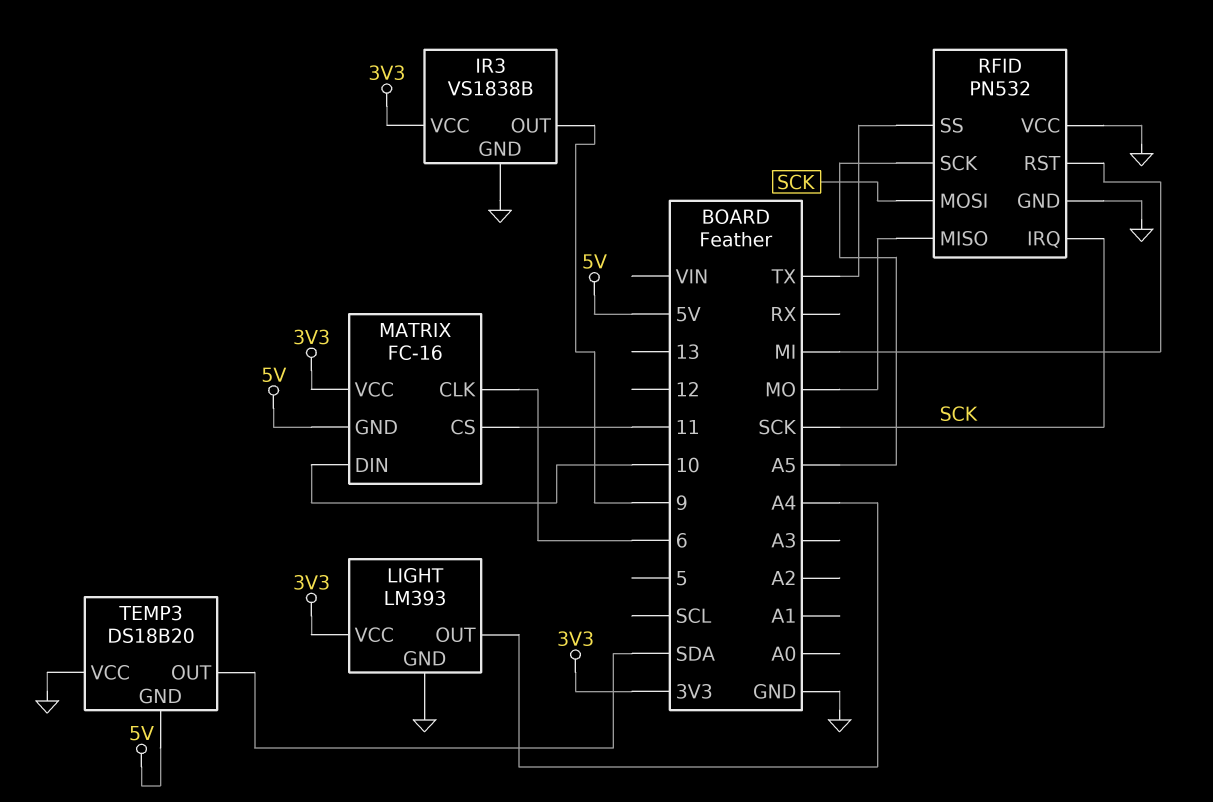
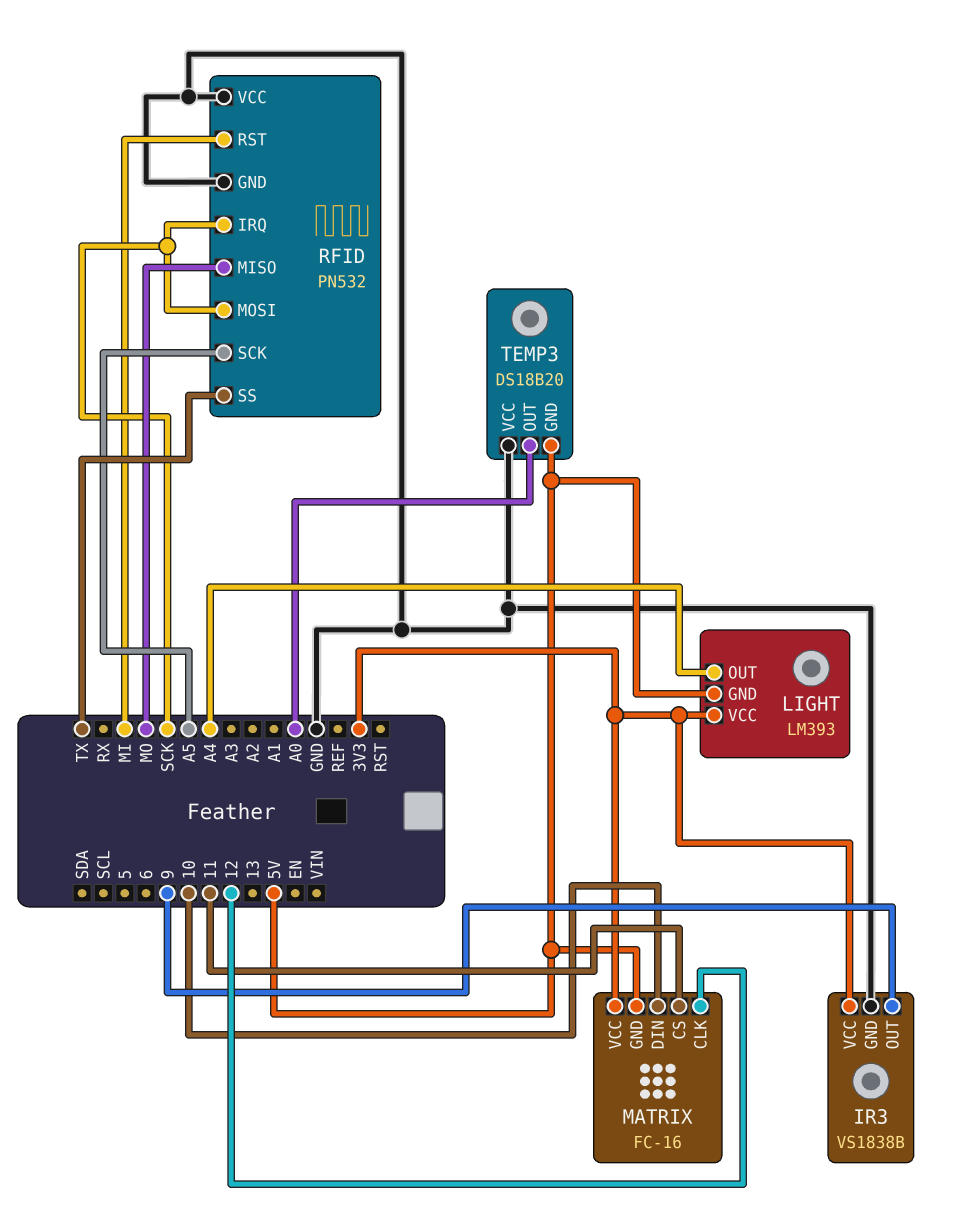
LIGHT pin GND: GND -> 5V
MATRIX pin CLK: 6 -> 12
TEMP3 pin OUT: SDA -> A0

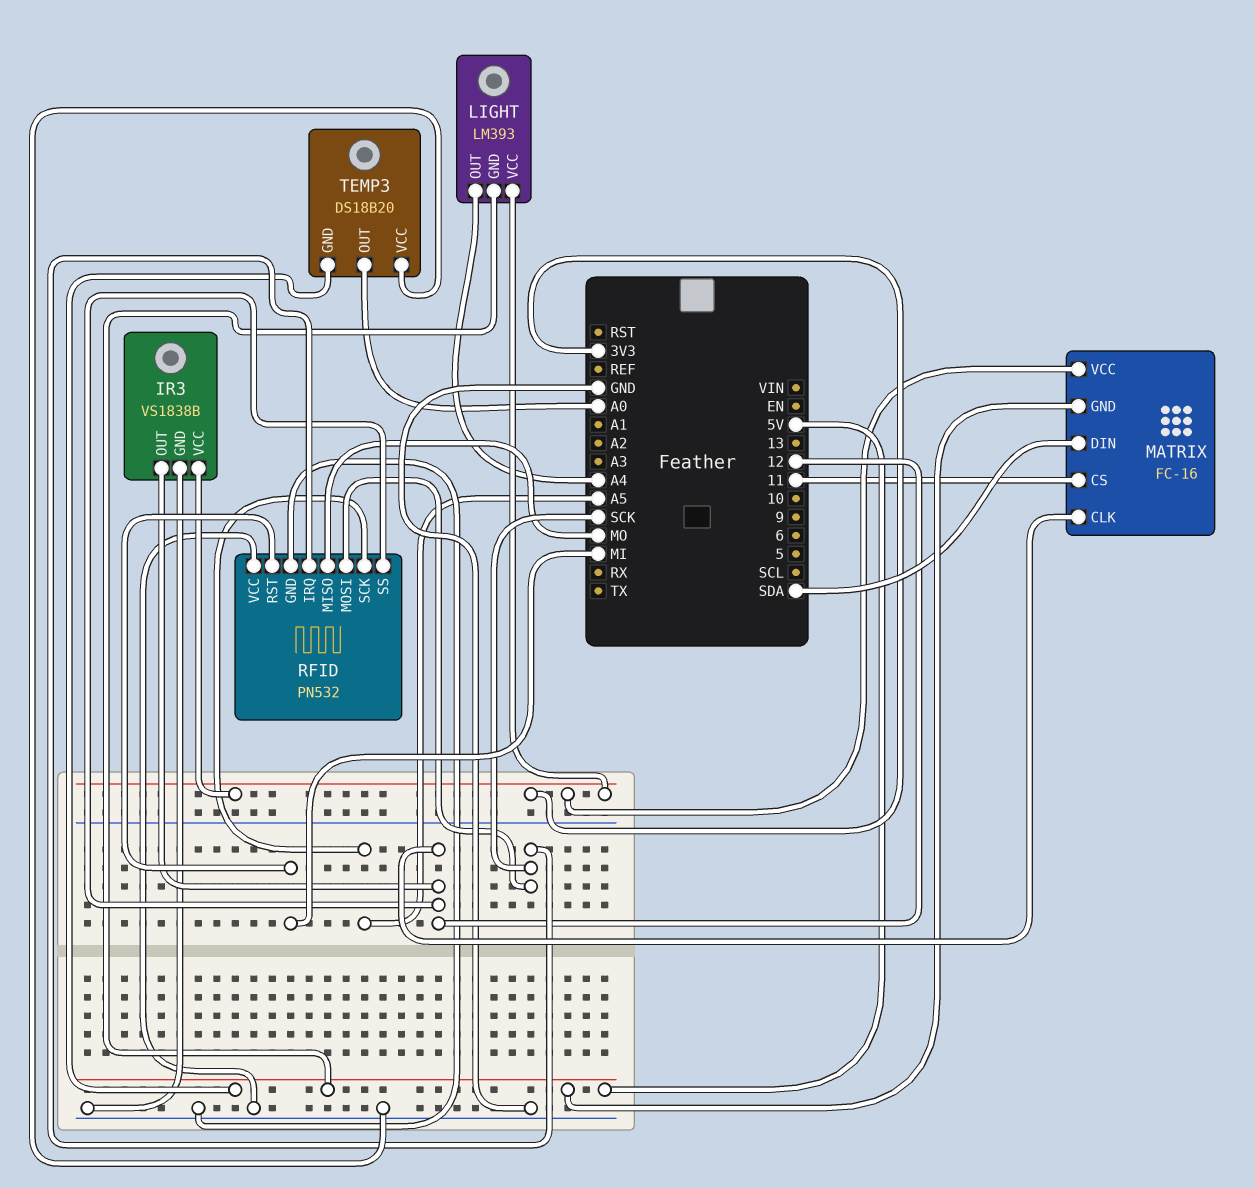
IR3 pin OUT: 9 -> 12
MATRIX pin DIN: 10 -> SDA
RFID pin SS: TX -> 12

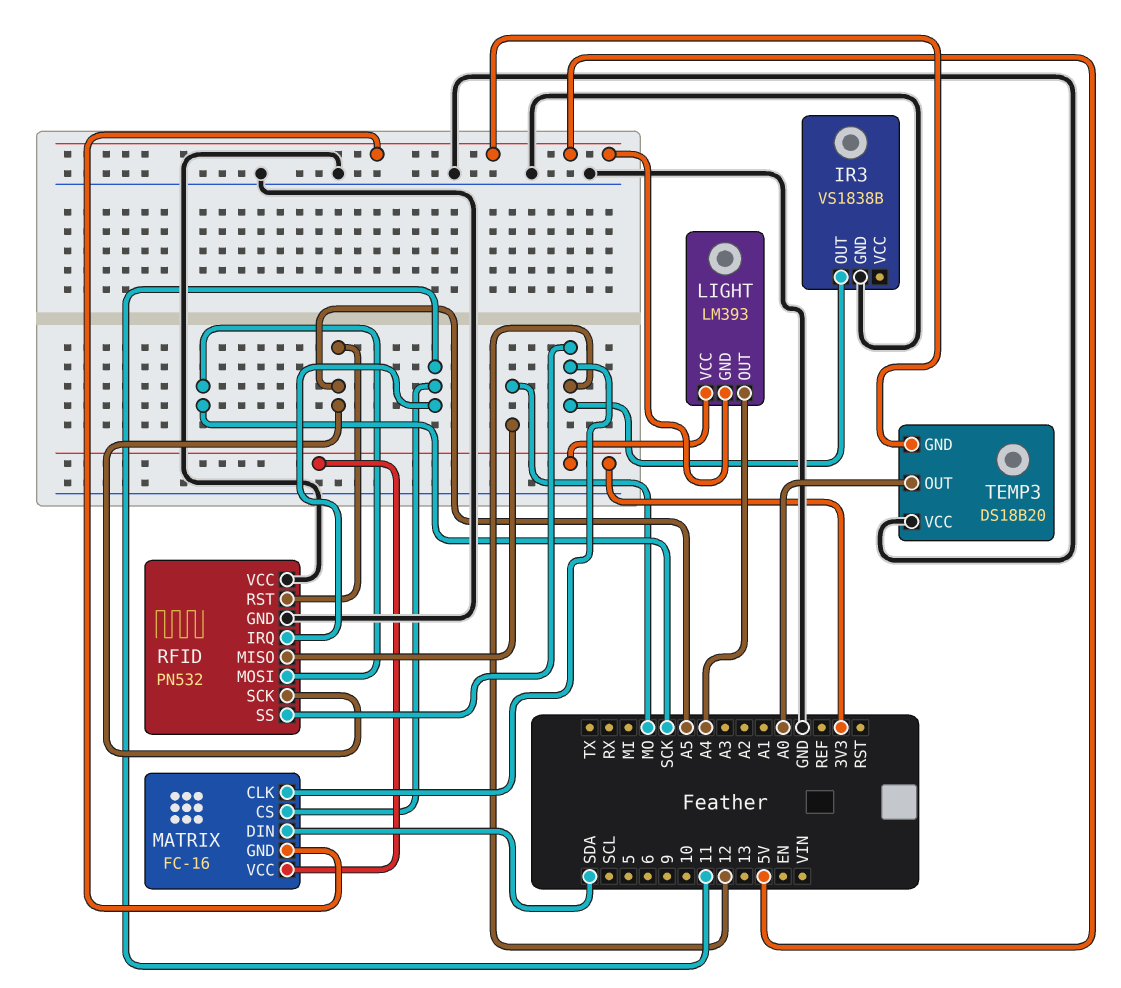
IR3 pin VCC: 3V3 -> none
RFID pin IRQ: SCK -> 11
RFID pin RST: MI -> A5

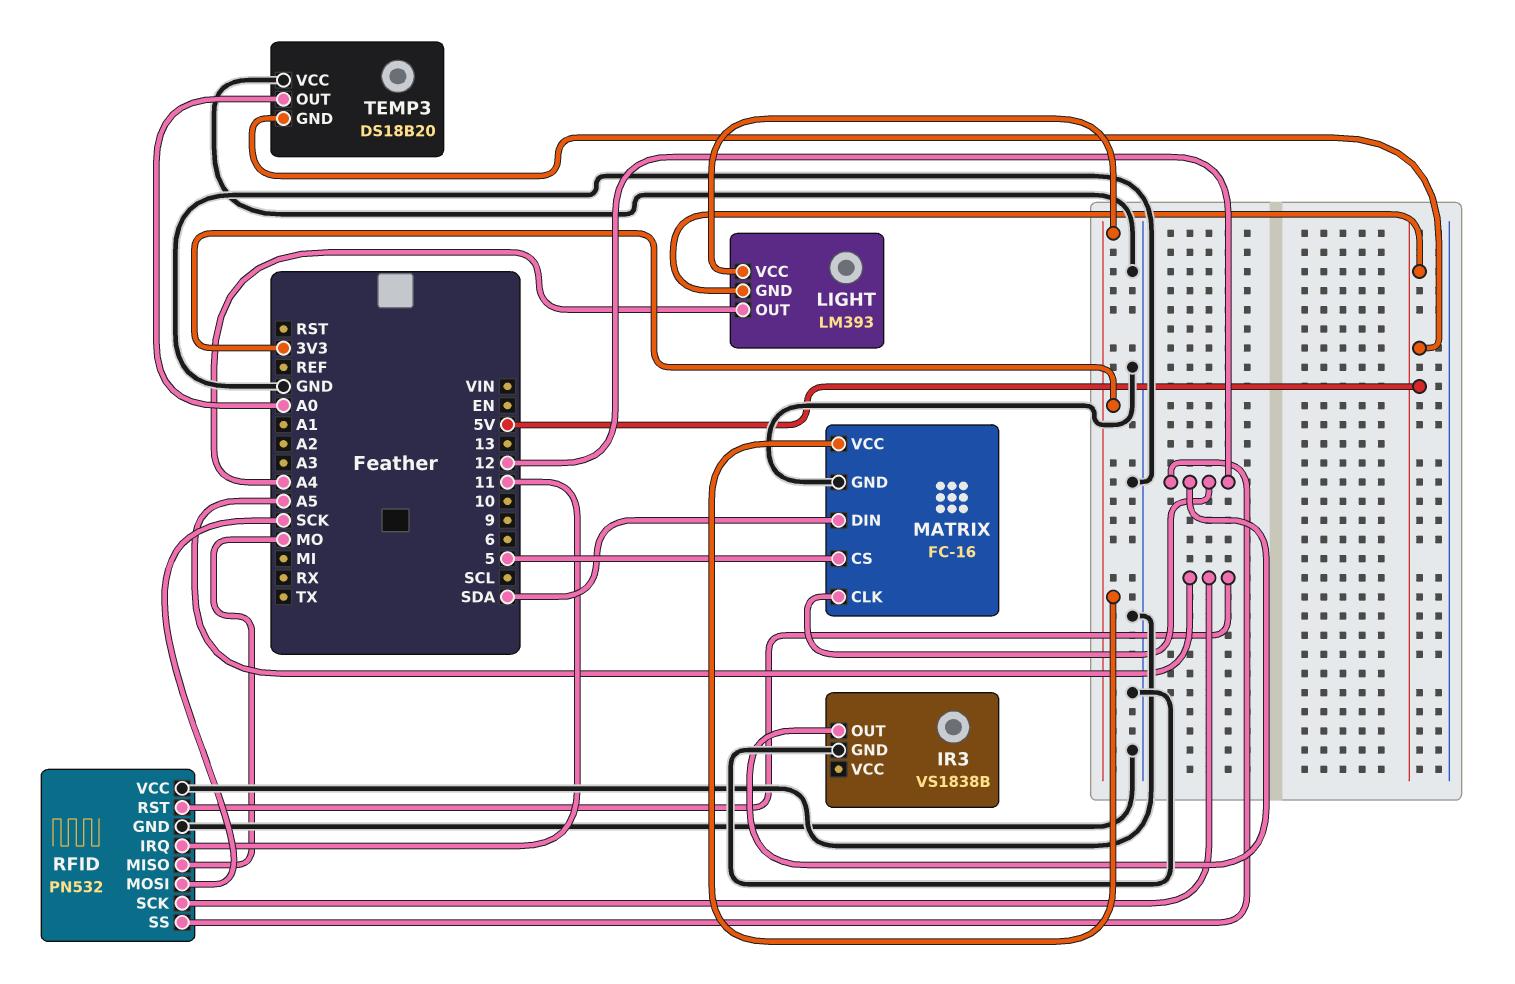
MATRIX pin CS: 11 -> 5
MATRIX pin GND: 5V -> GND

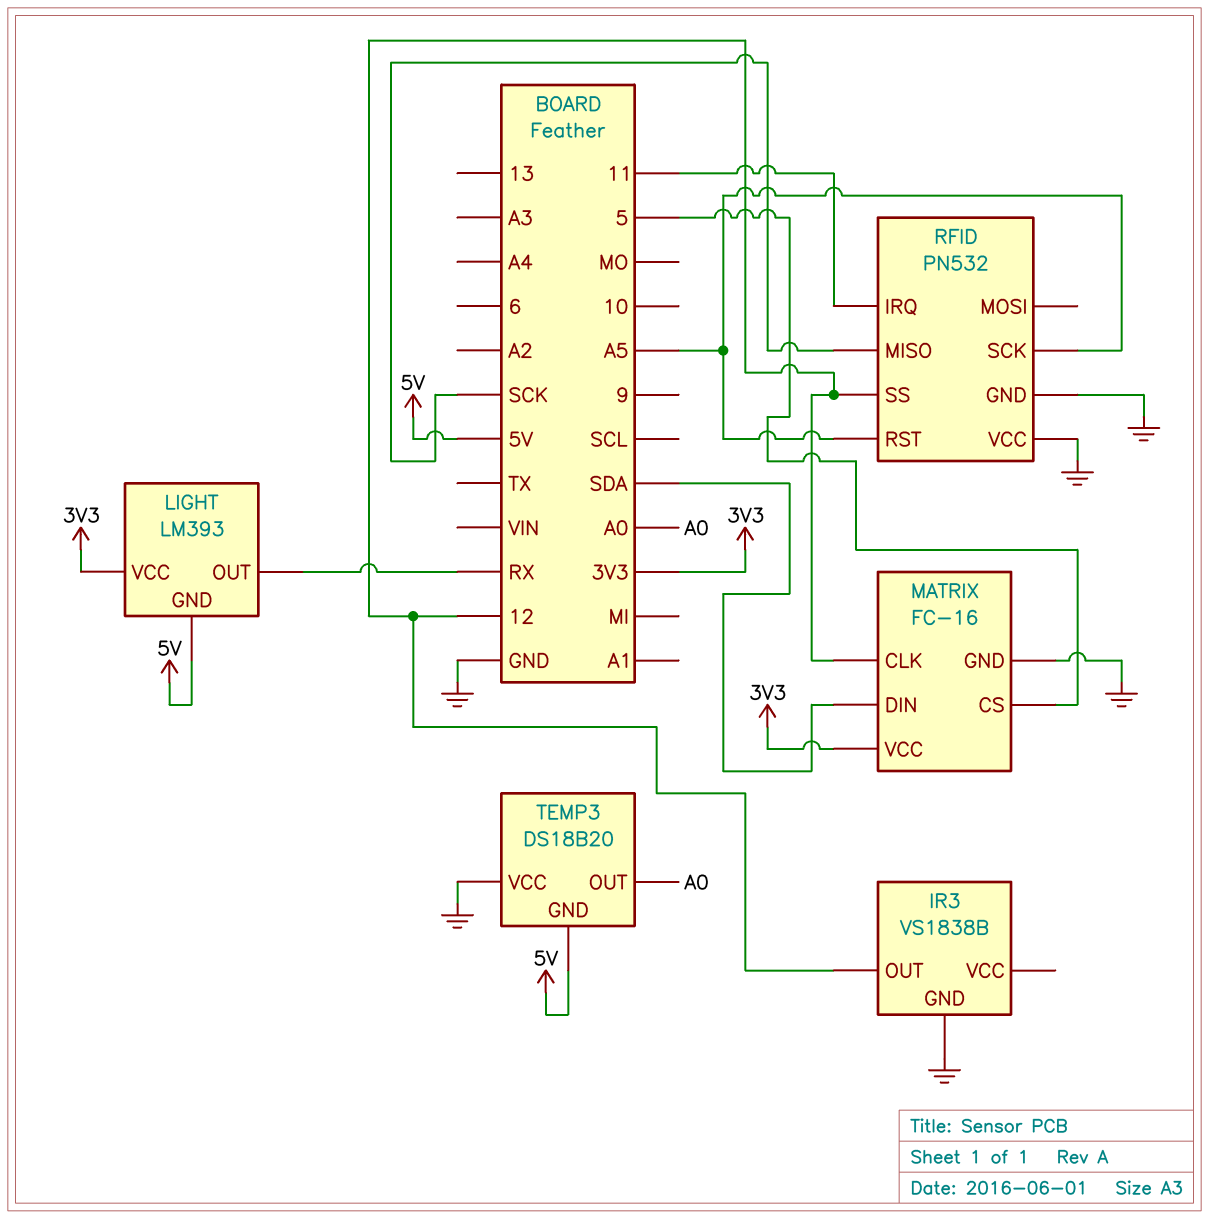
LIGHT pin OUT: A4 -> RX
RFID pin MISO: MO -> SCK
RFID pin MOSI: SCK -> none

